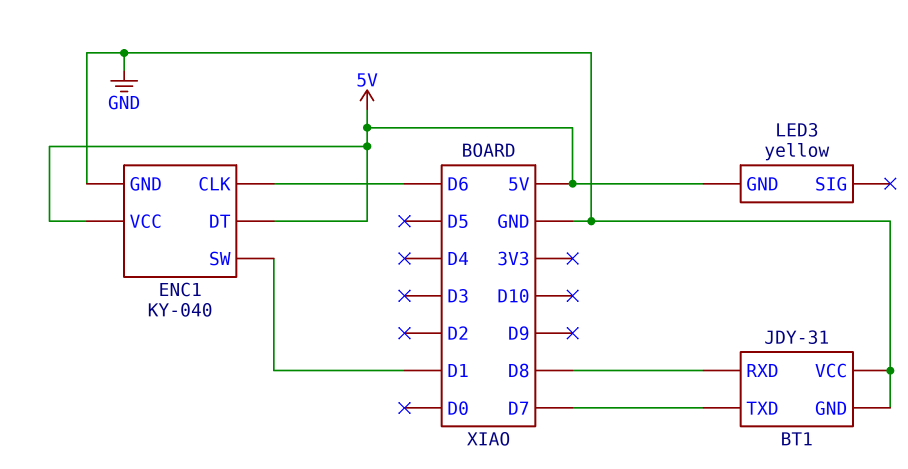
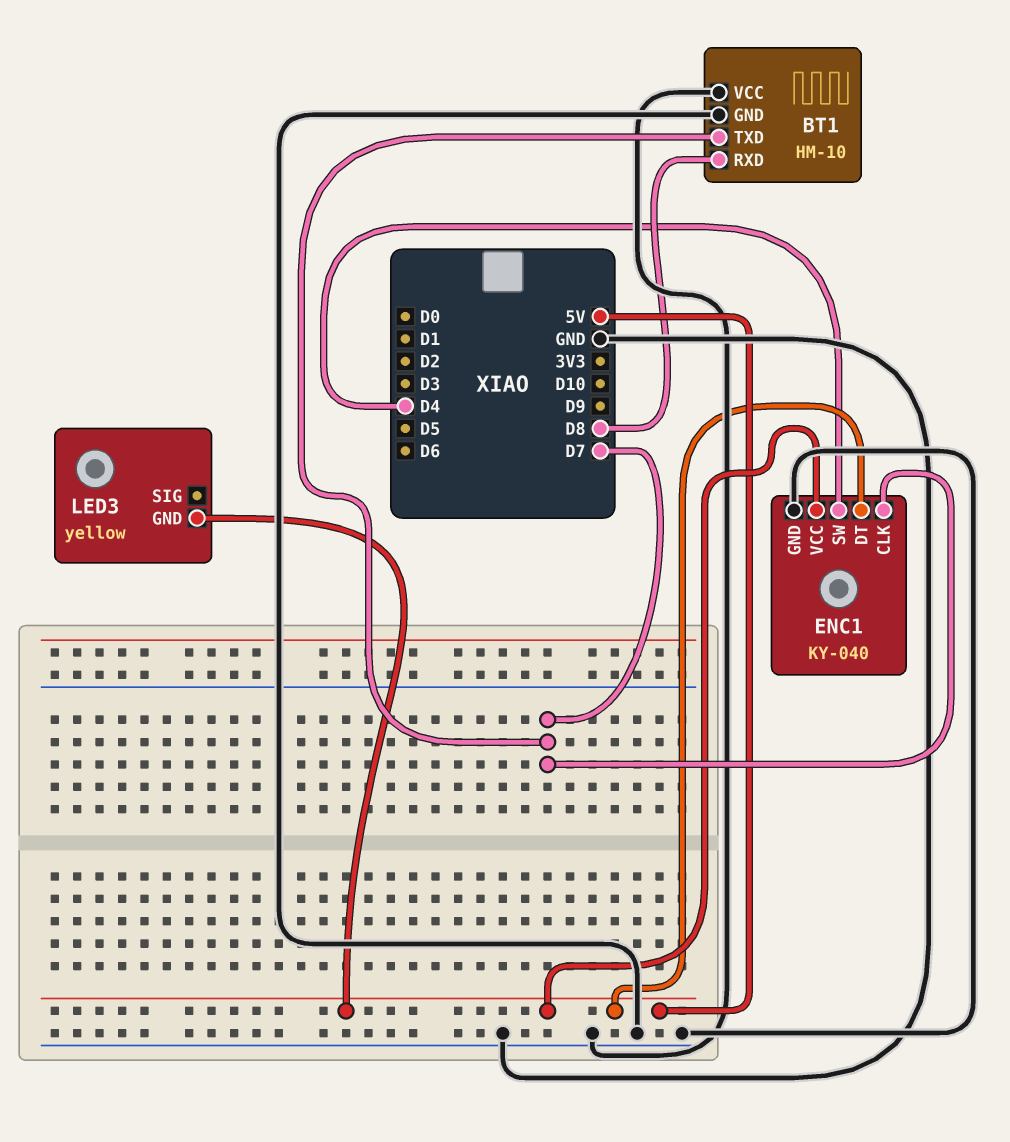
BT1: JDY-31 -> HM-10
ENC1 pin CLK: D6 -> D7
ENC1 pin SW: D1 -> D4

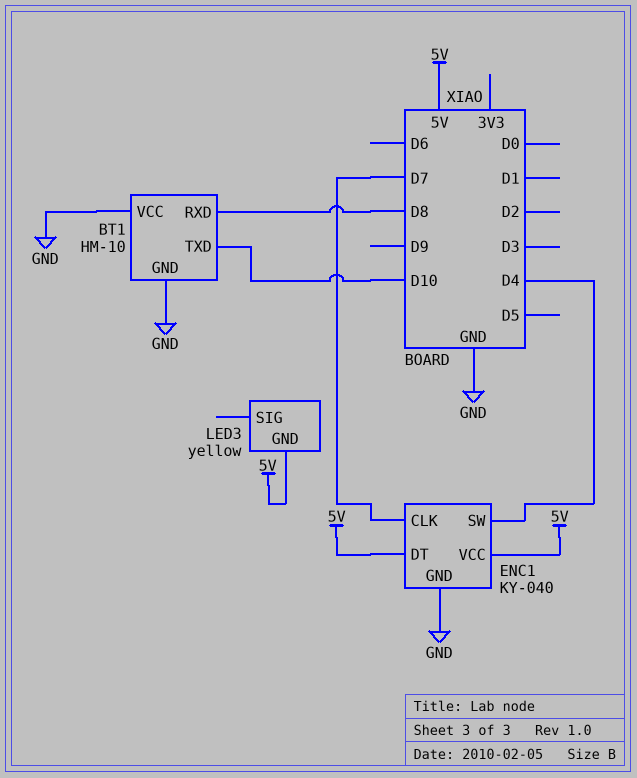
BT1 pin TXD: D7 -> D10

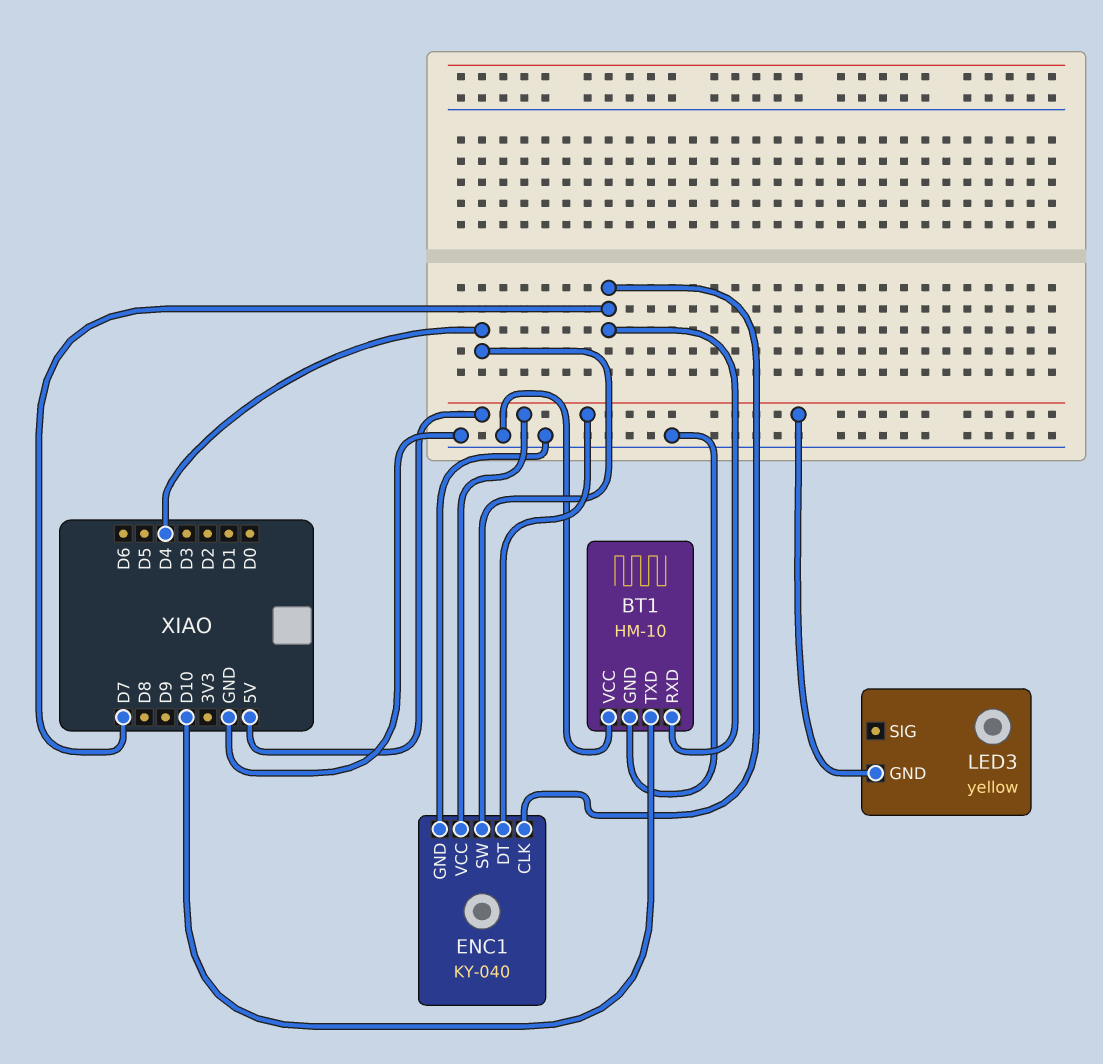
BT1 pin RXD: D8 -> D7

